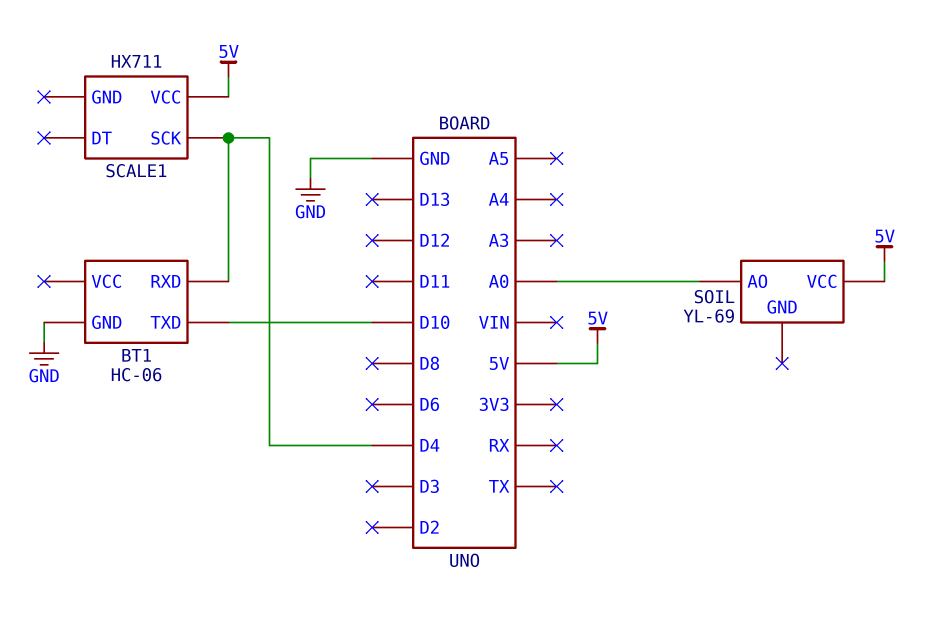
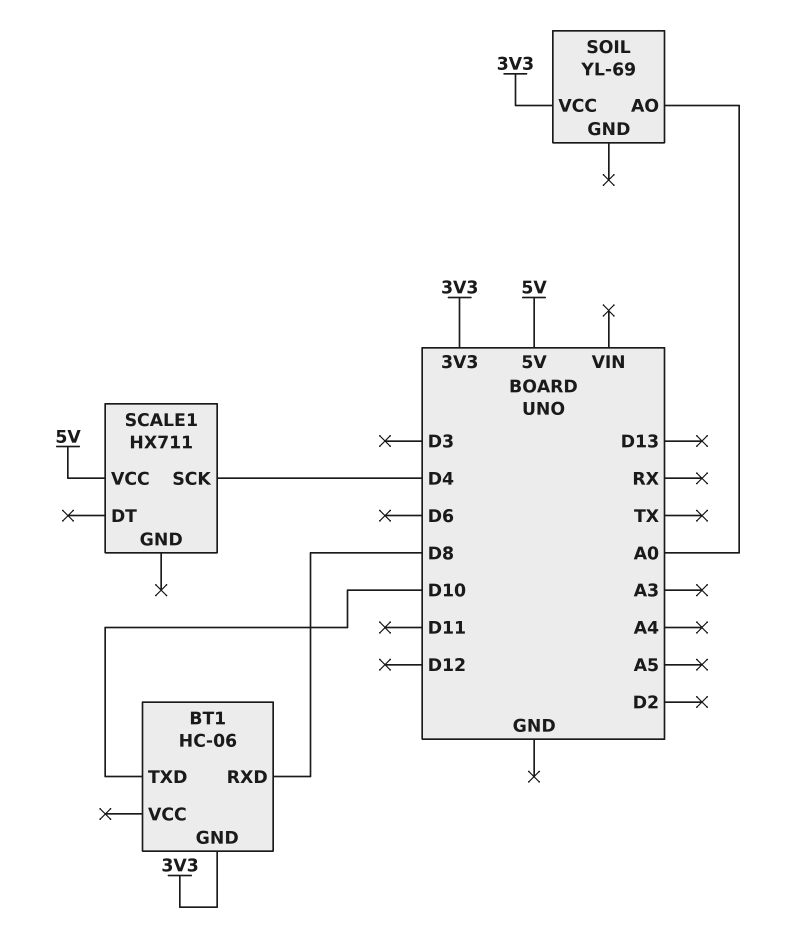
BT1 pin GND: GND -> 3V3
BT1 pin RXD: D4 -> D8
SOIL pin VCC: 5V -> 3V3

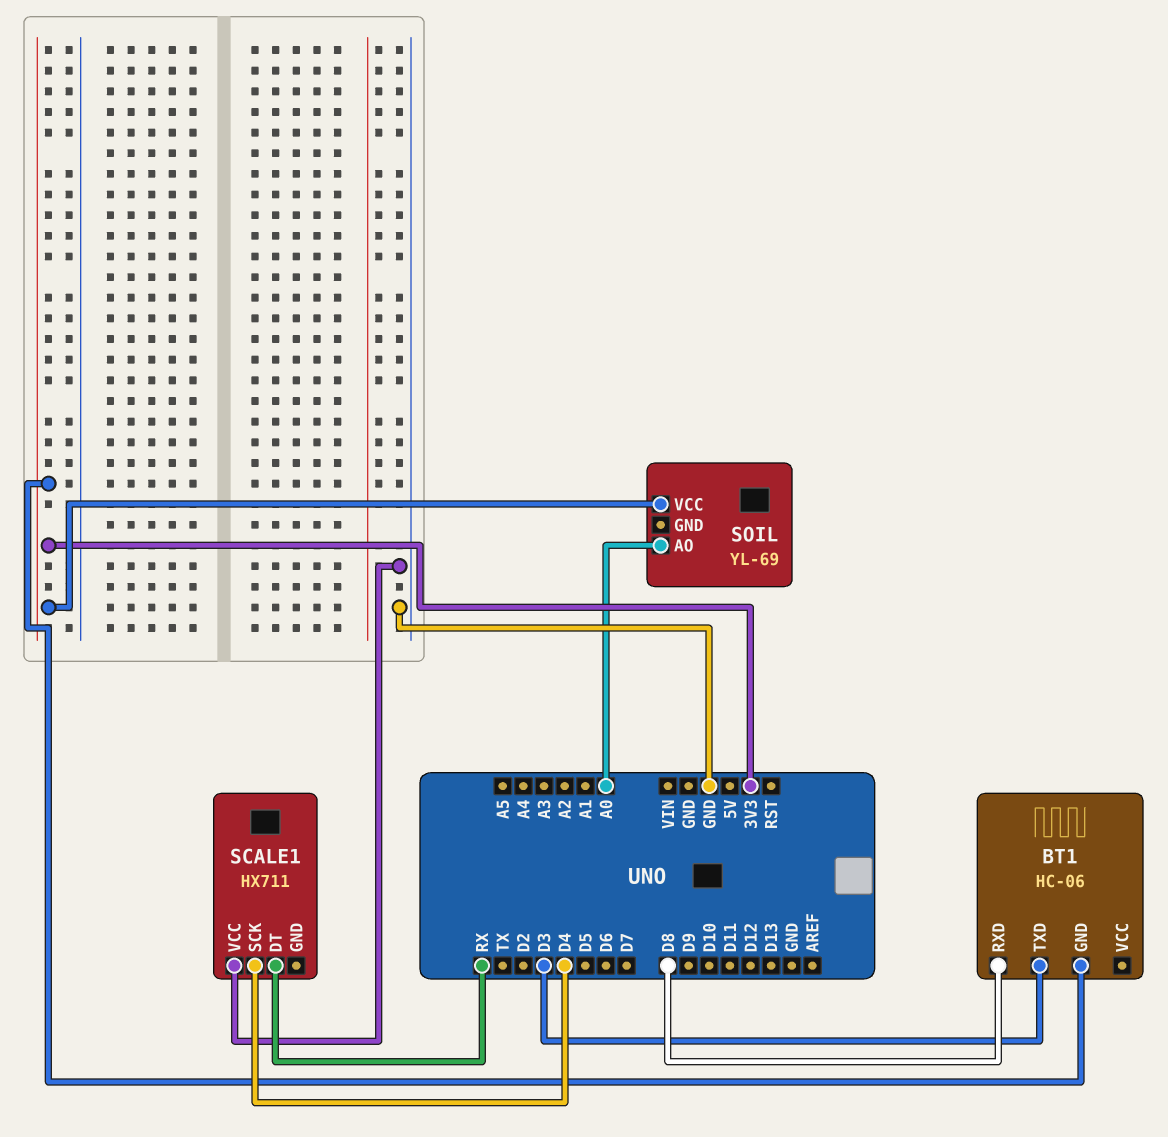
BT1 pin TXD: D10 -> D3
SCALE1 pin DT: none -> RX
SCALE1 pin VCC: 5V -> GND

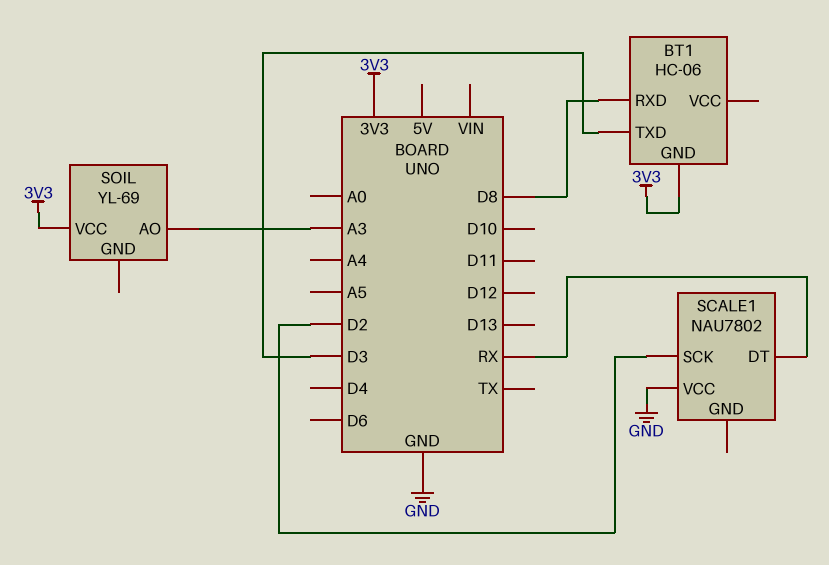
SCALE1: HX711 -> NAU7802
SCALE1 pin SCK: D4 -> D2
SOIL pin AO: A0 -> A3

